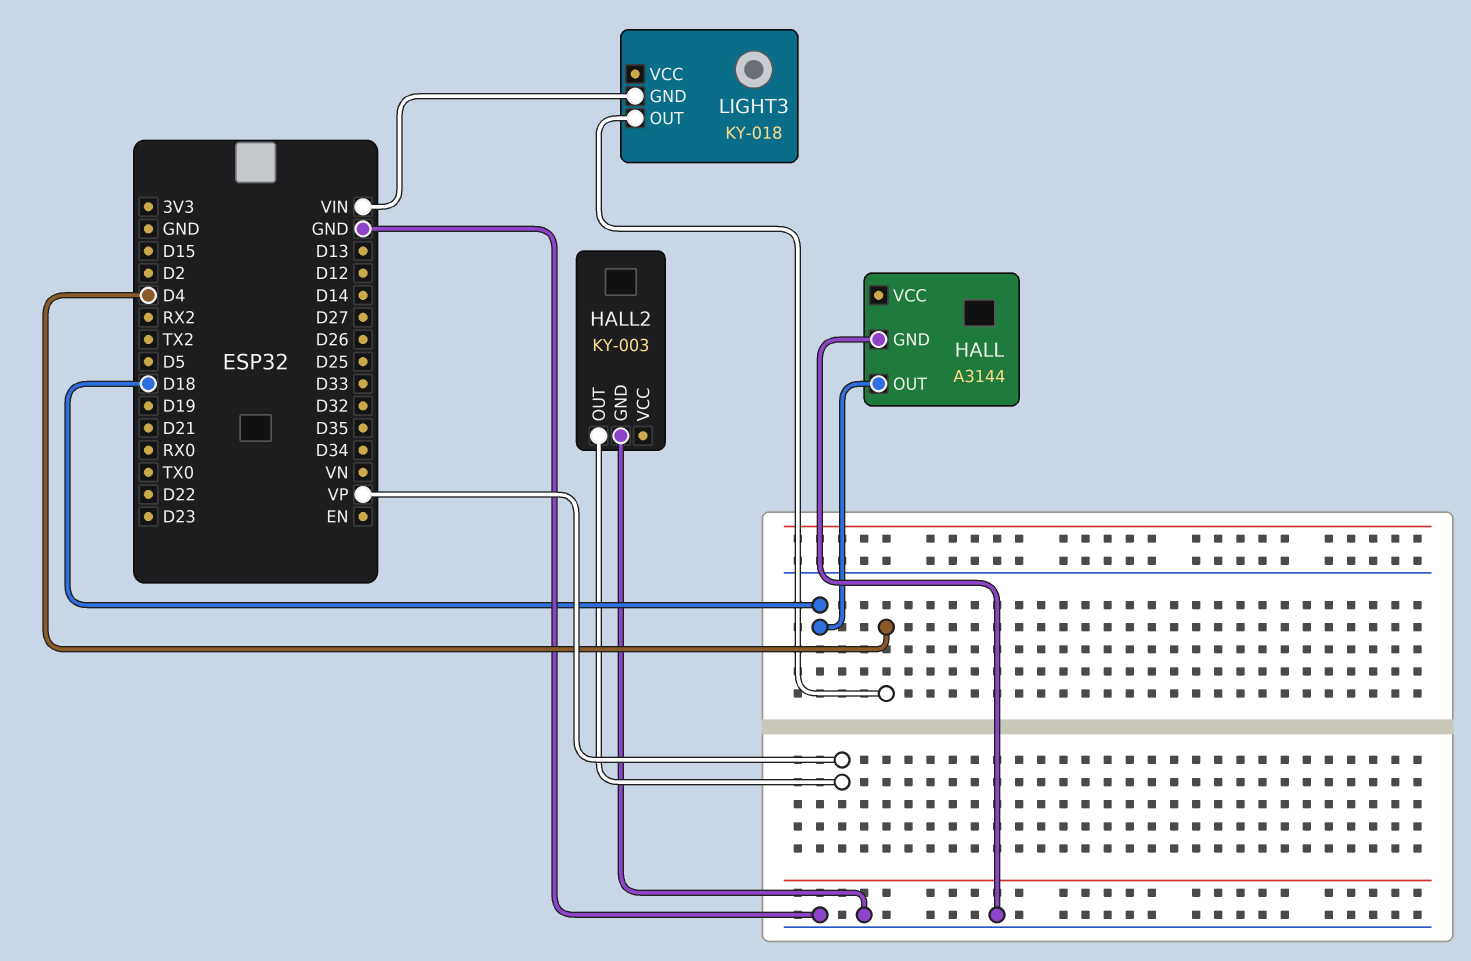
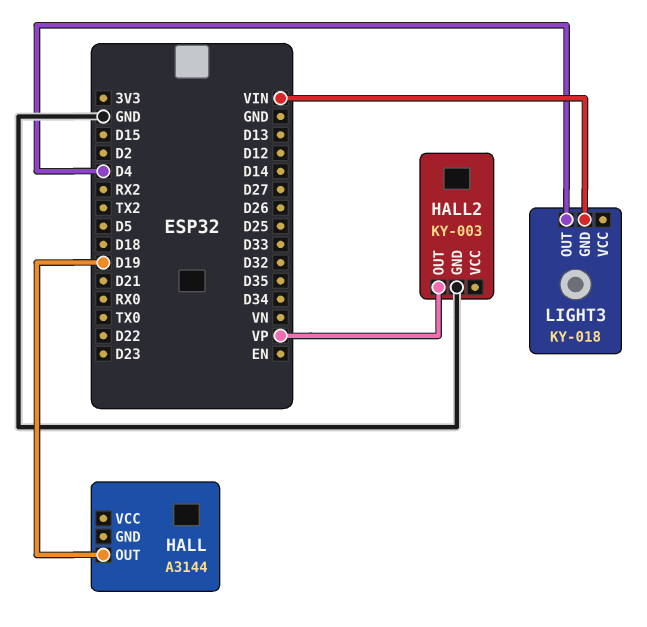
HALL pin GND: GND -> none
HALL pin OUT: D18 -> D19

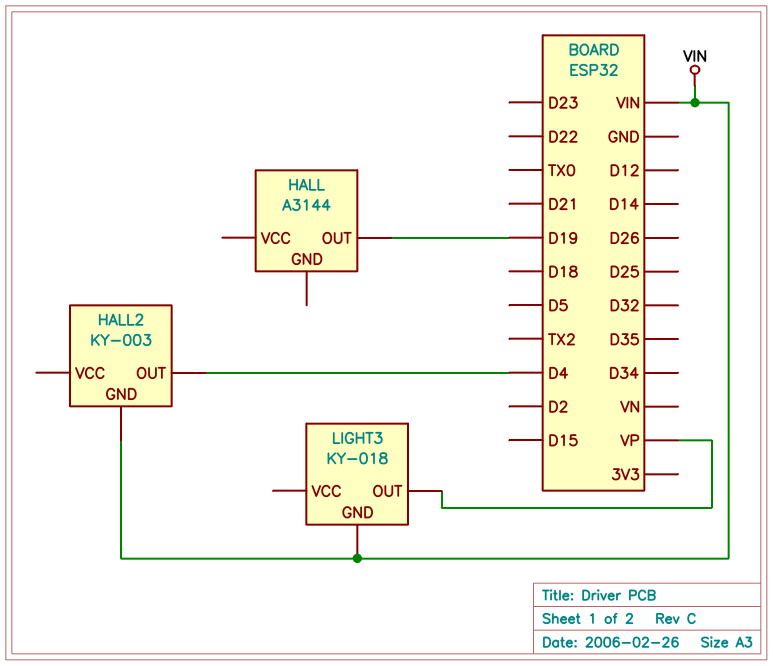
HALL2 pin GND: GND -> VIN
HALL2 pin OUT: VP -> D4
LIGHT3 pin OUT: D4 -> VP

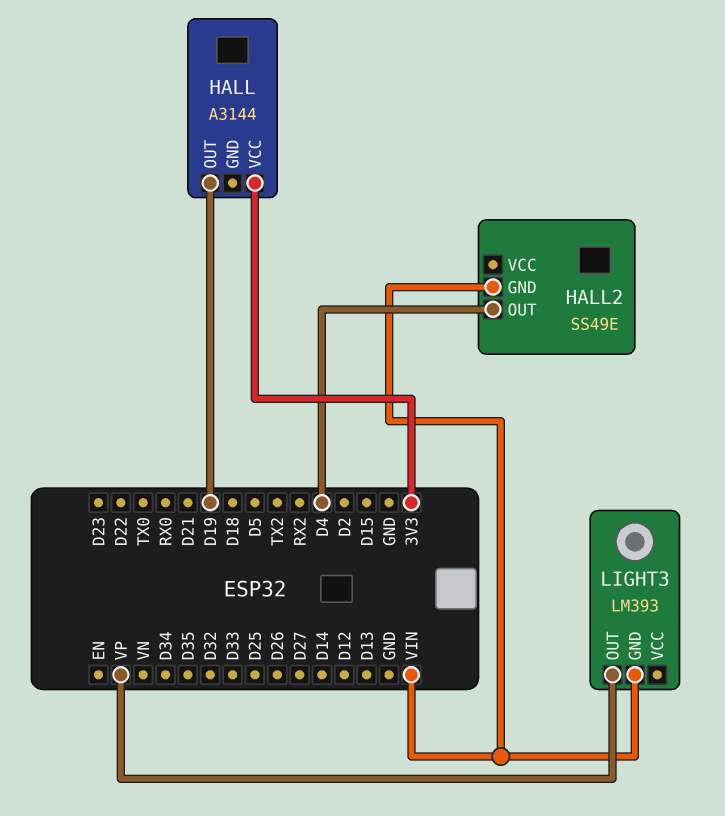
HALL pin VCC: none -> 3V3
HALL2: KY-003 -> SS49E
LIGHT3: KY-018 -> LM393

